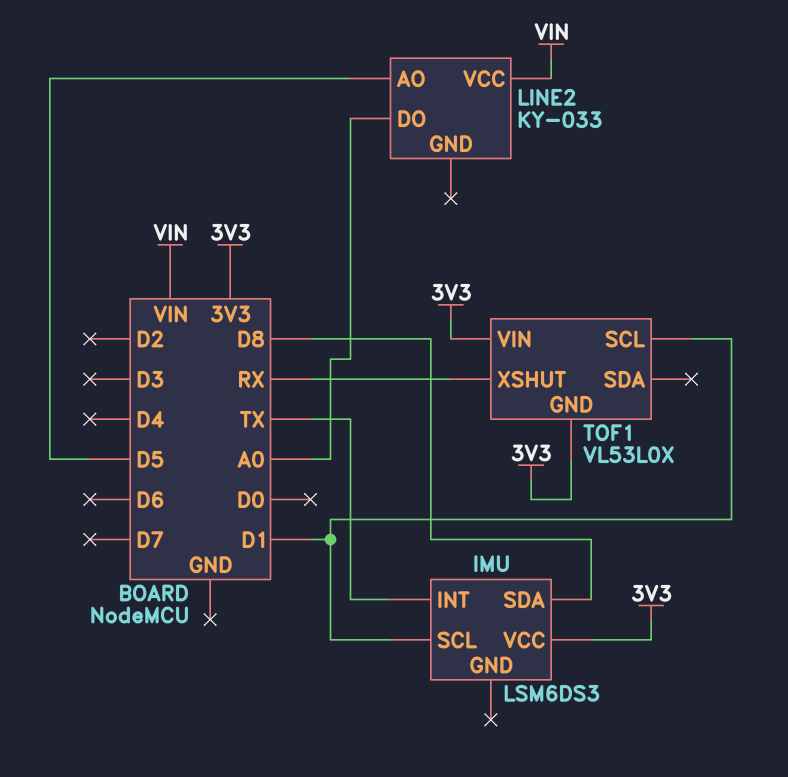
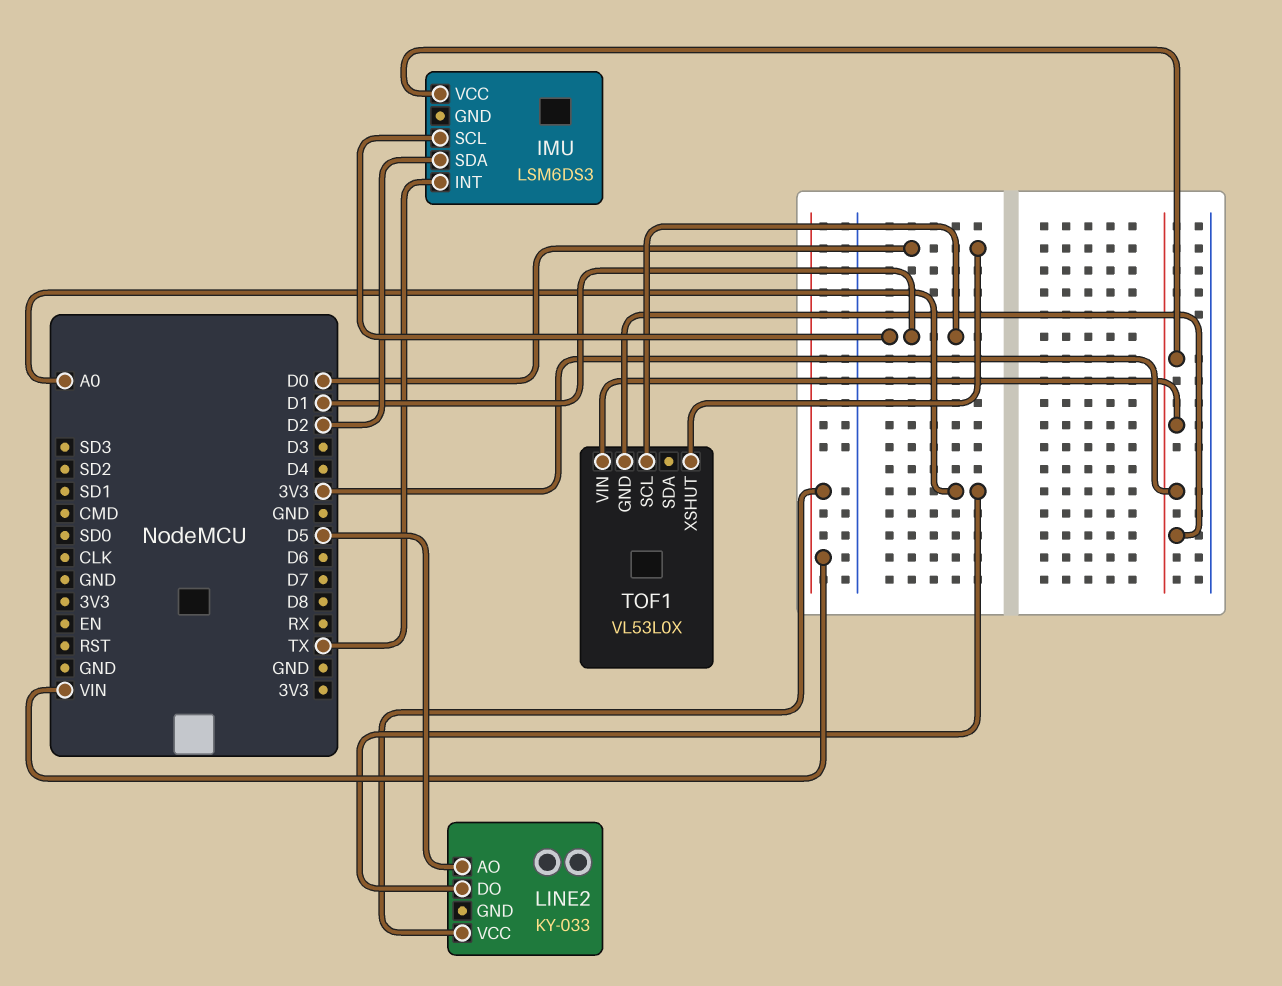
IMU pin SDA: D8 -> D2
TOF1 pin XSHUT: RX -> D0

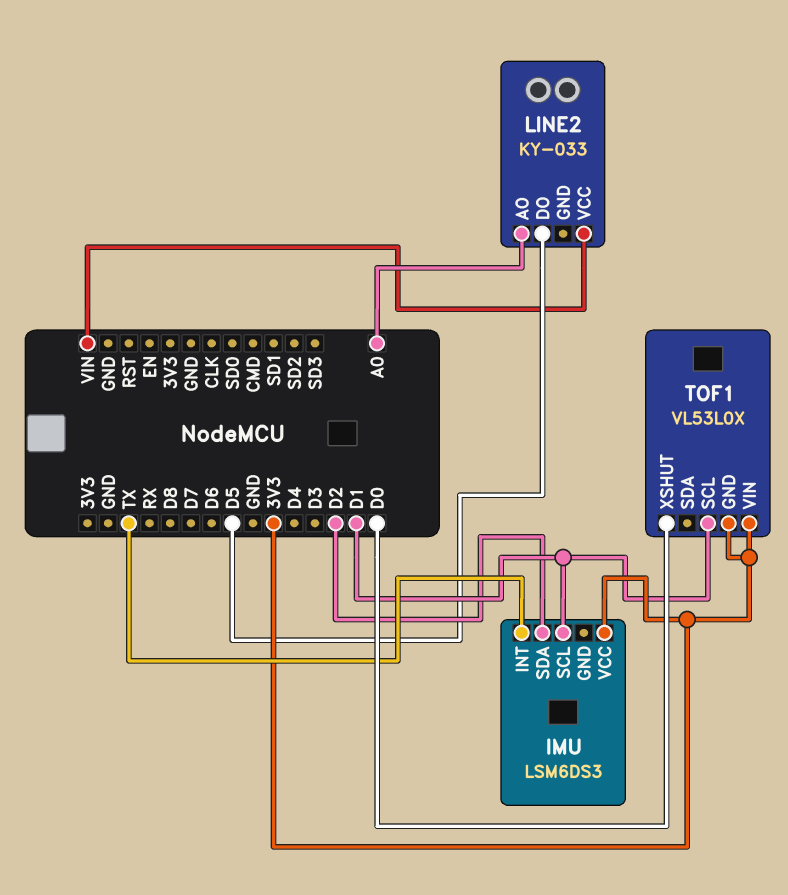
LINE2 pin AO: D5 -> A0
LINE2 pin DO: A0 -> D5

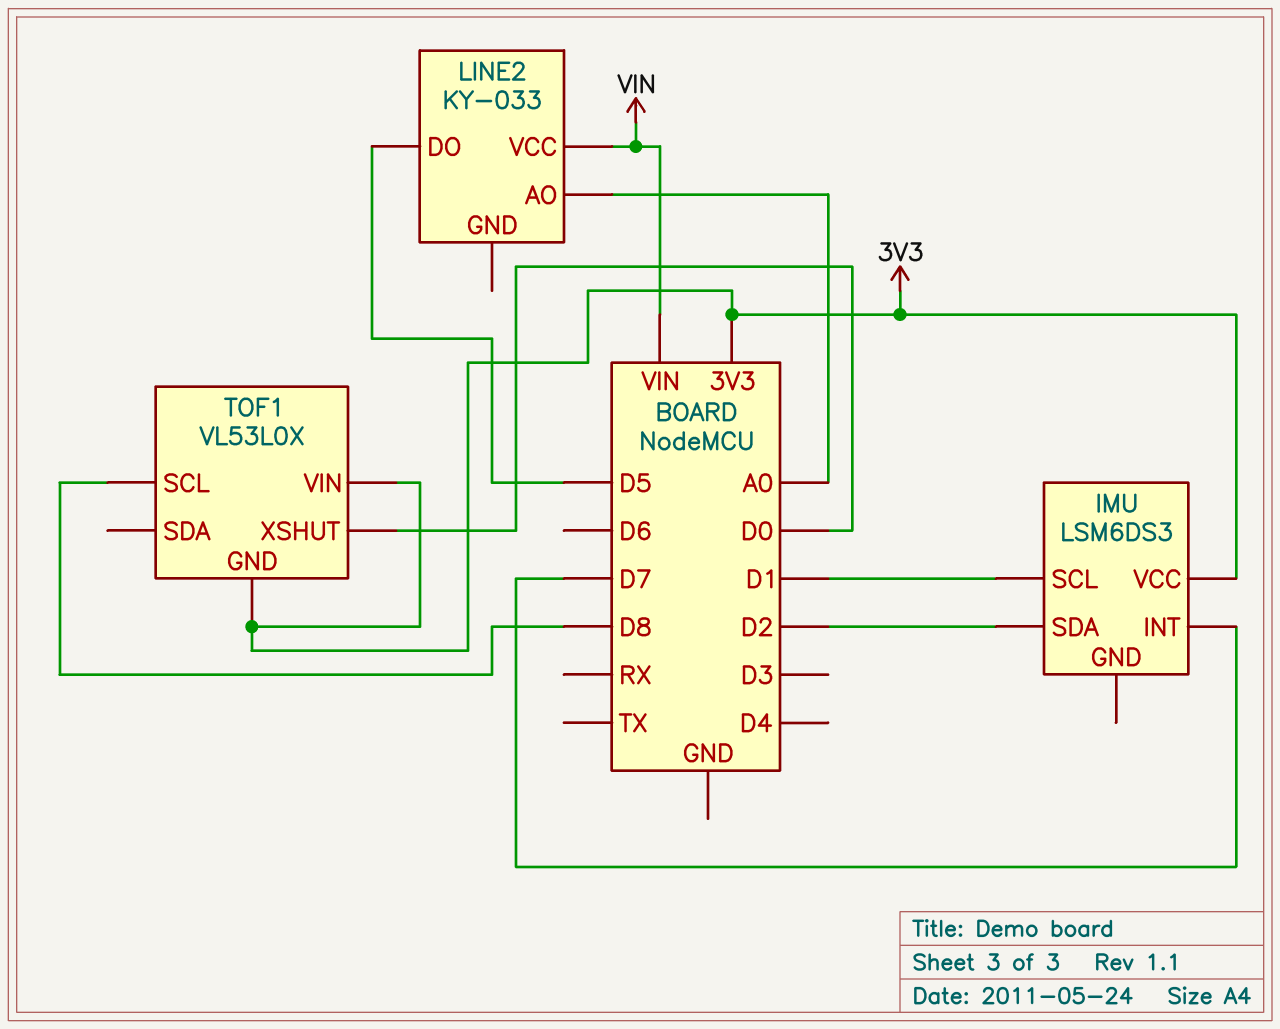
IMU pin INT: TX -> D7
TOF1 pin SCL: D1 -> D8

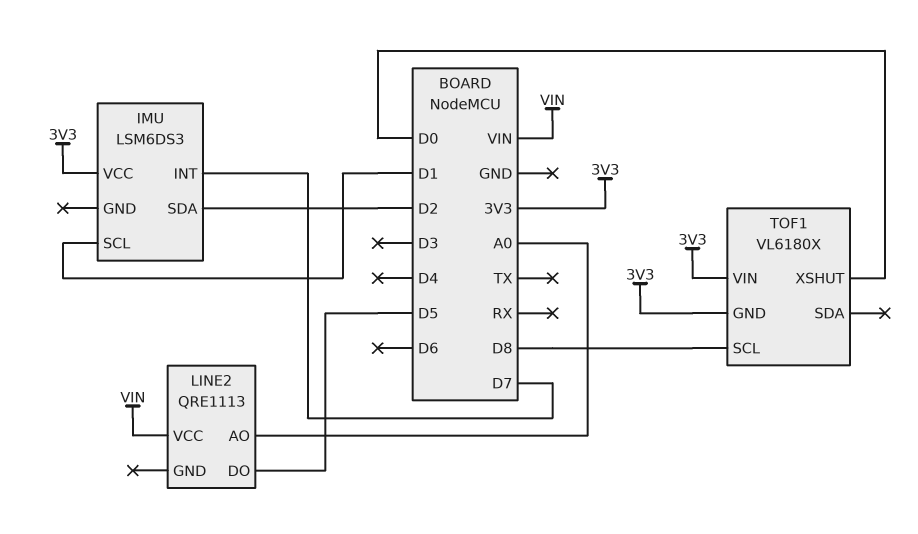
LINE2: KY-033 -> QRE1113
TOF1: VL53L0X -> VL6180X

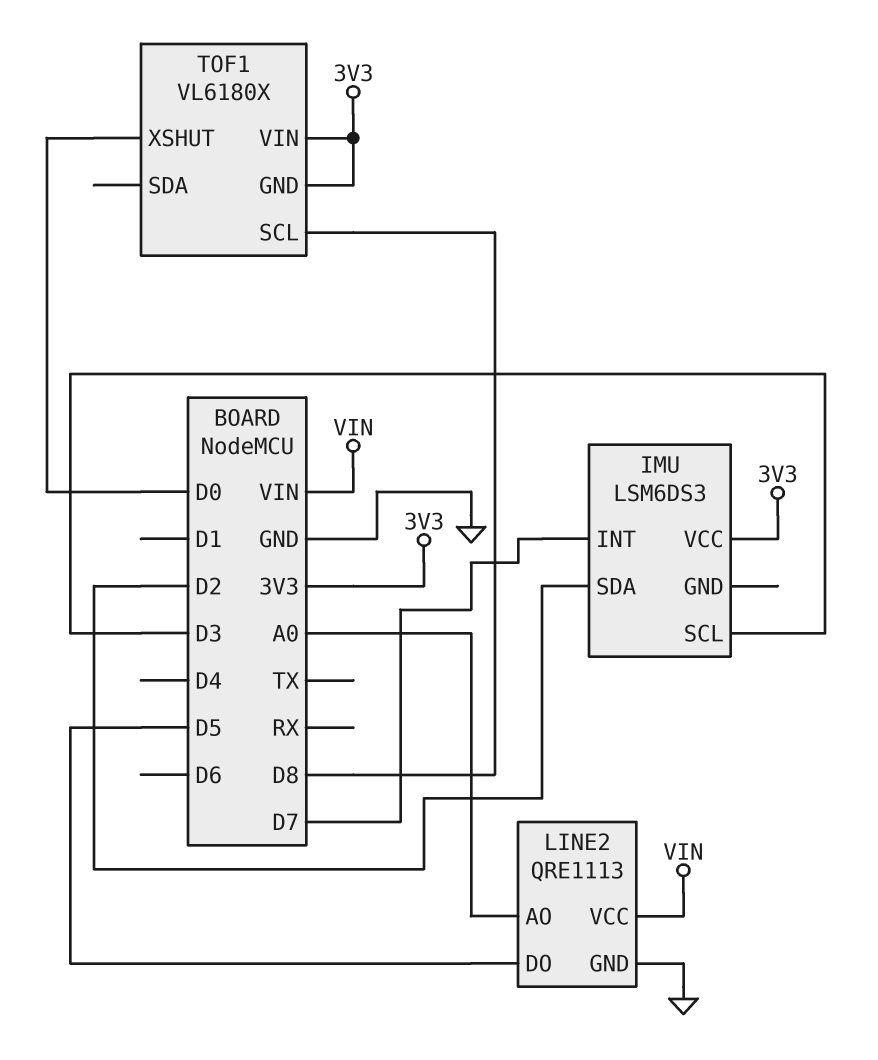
IMU pin SCL: D1 -> D3
LINE2 pin GND: none -> GND

